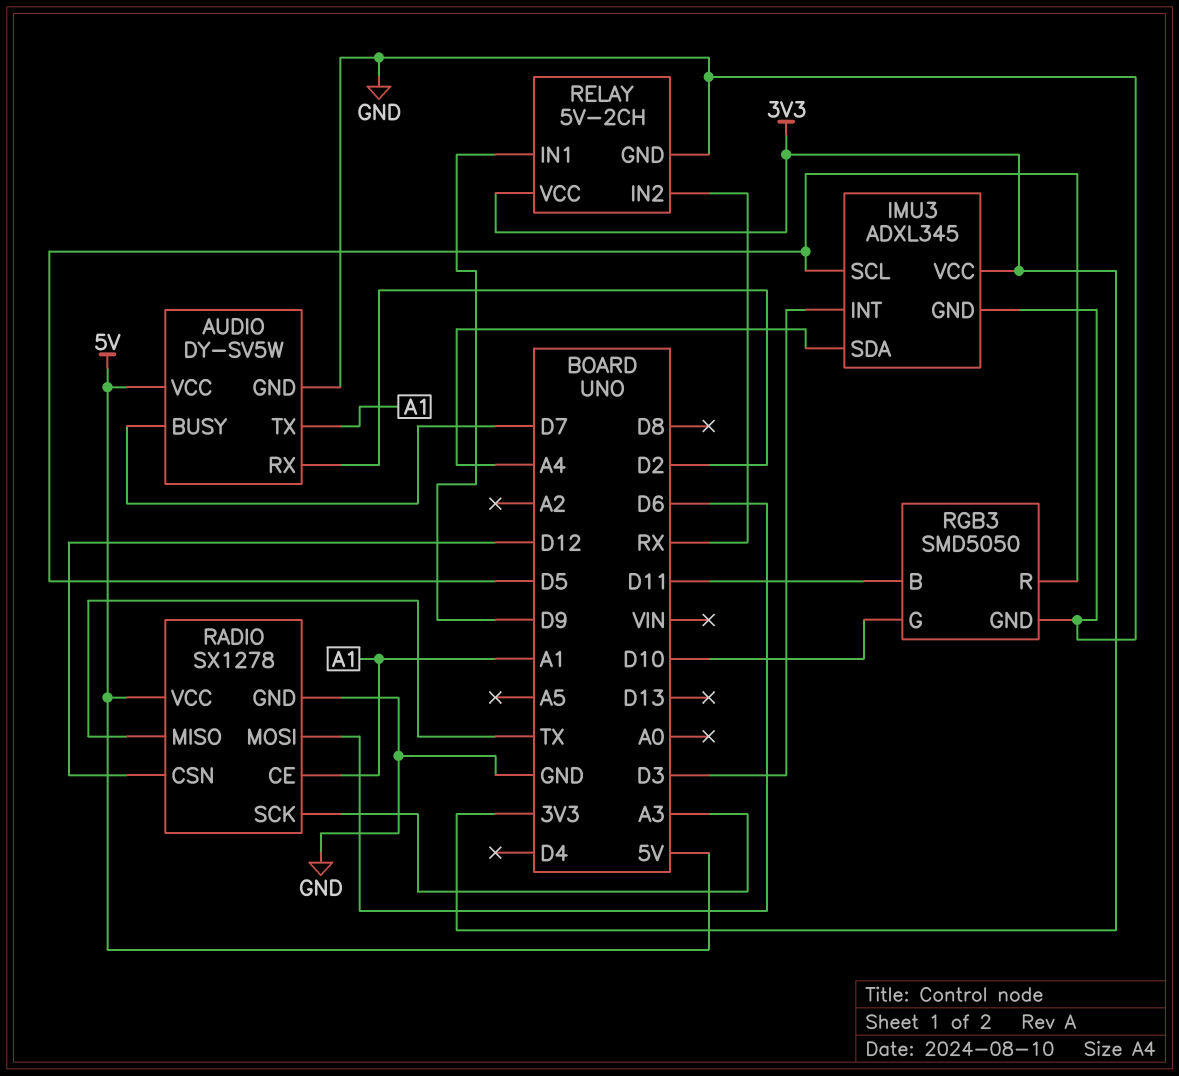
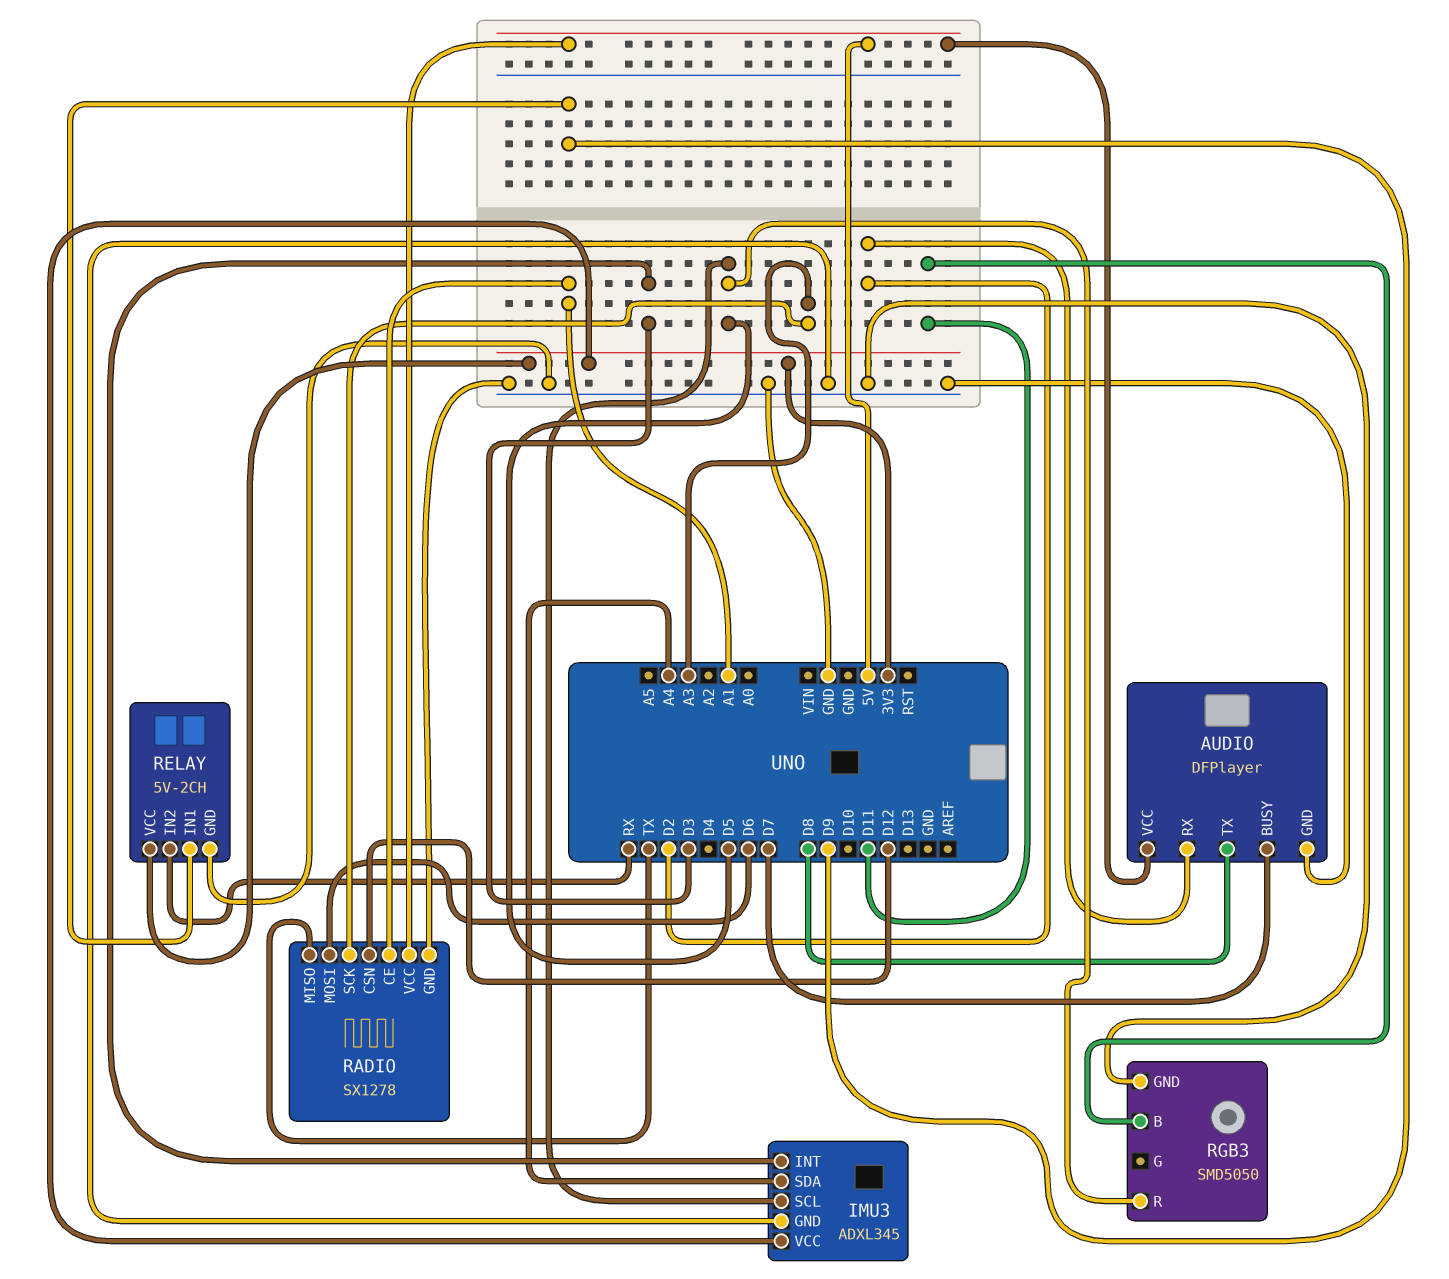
AUDIO: DY-SV5W -> DFPlayer
AUDIO pin TX: A1 -> D8
RGB3 pin G: D10 -> none

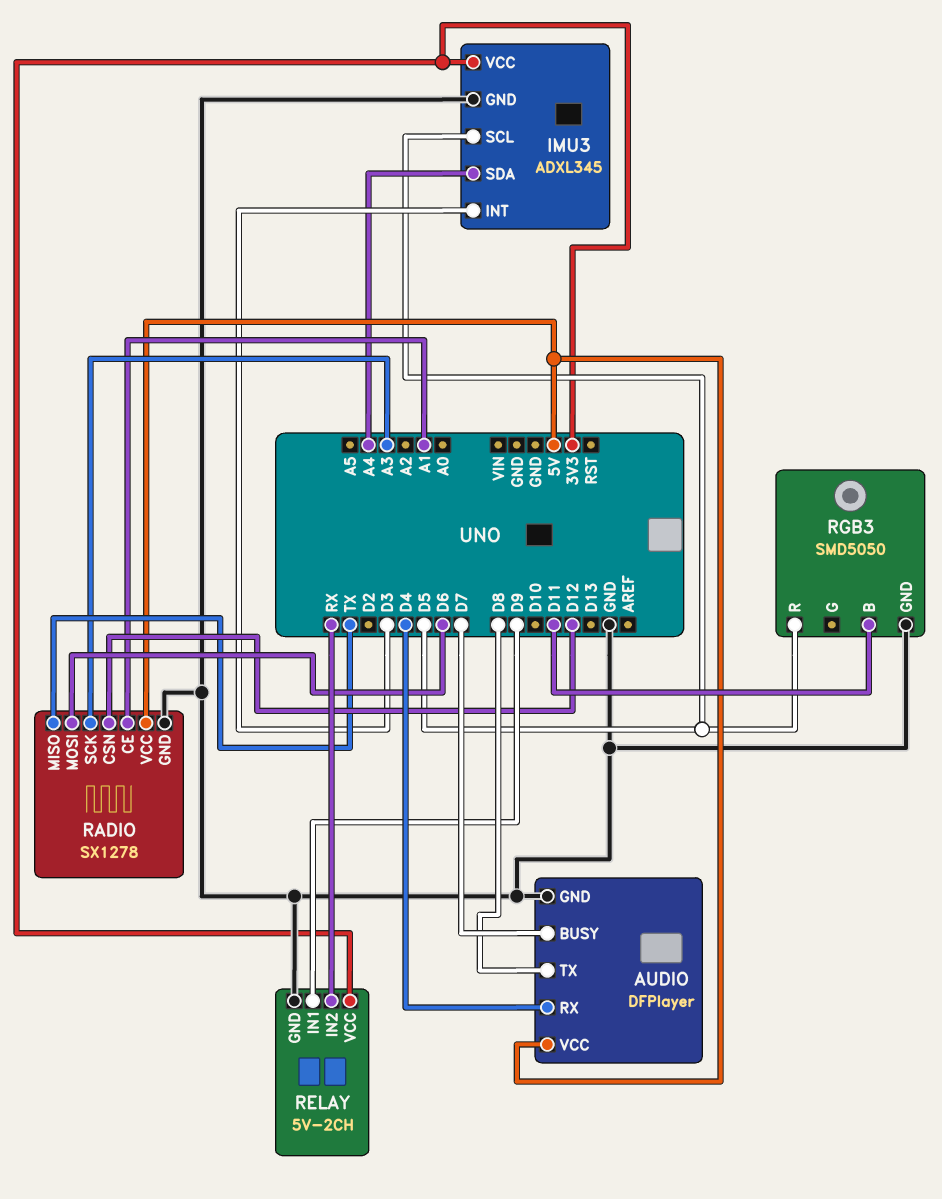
AUDIO pin RX: D2 -> D4

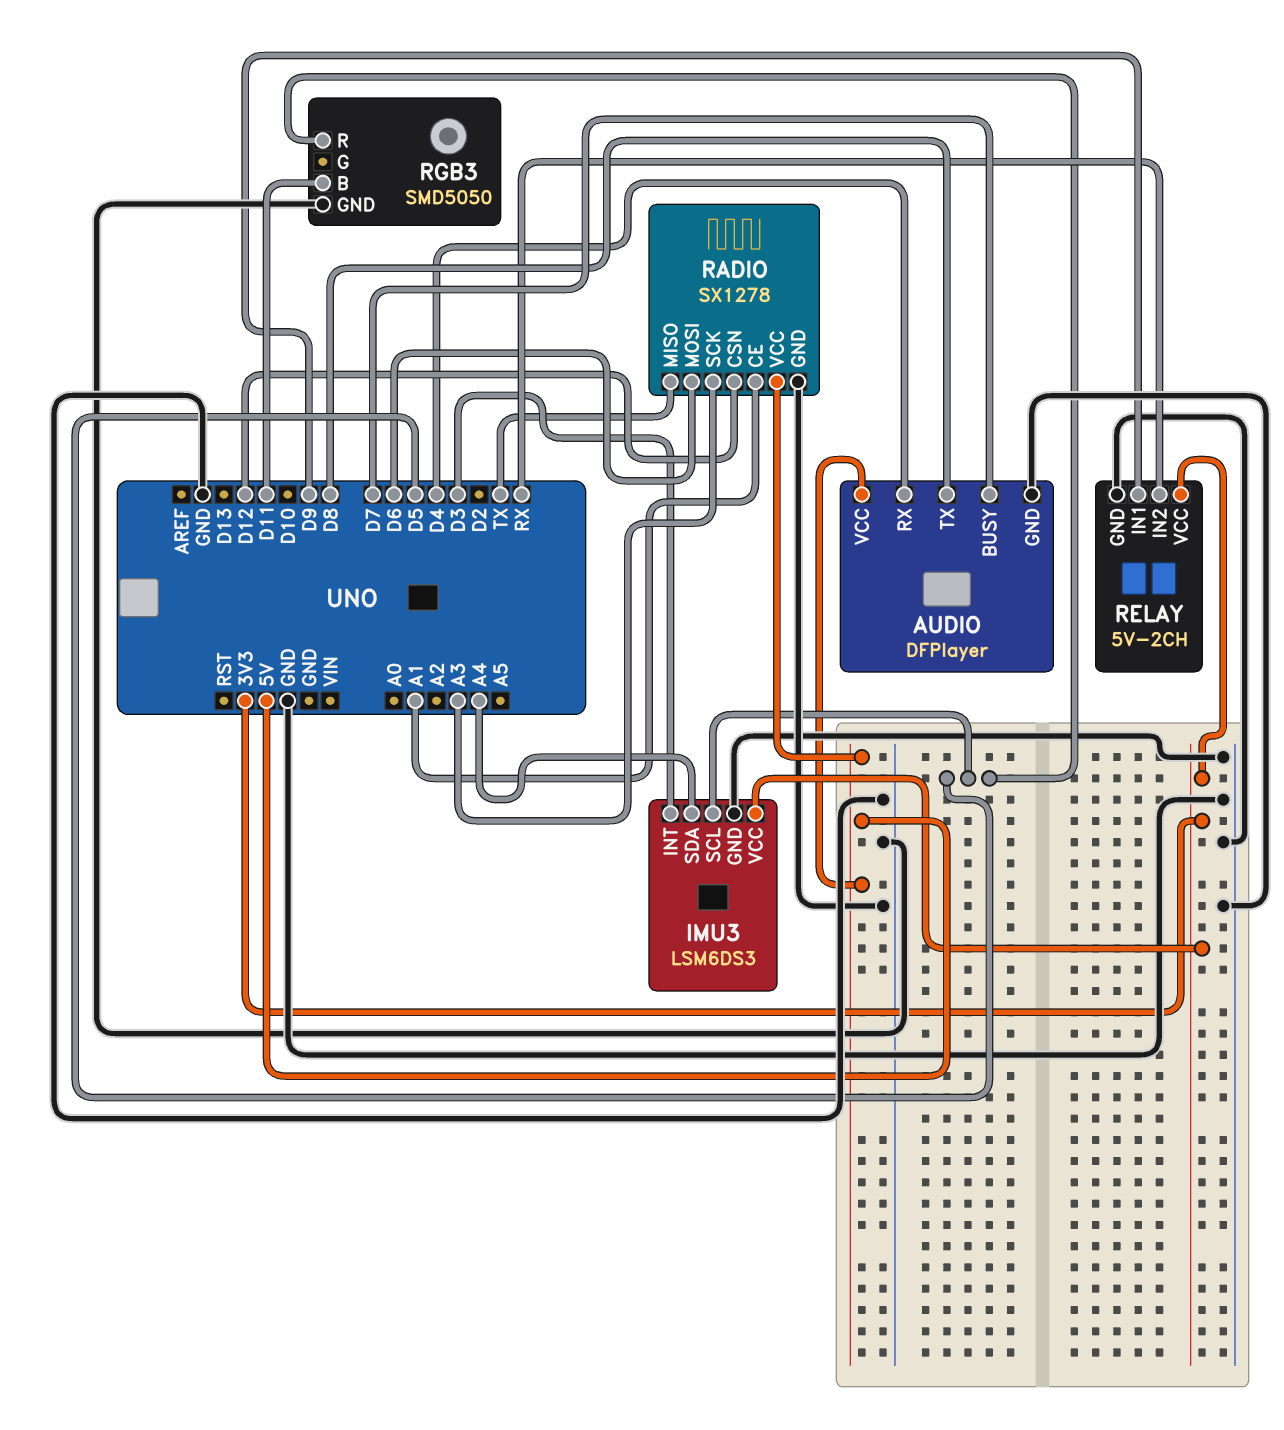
IMU3: ADXL345 -> LSM6DS3

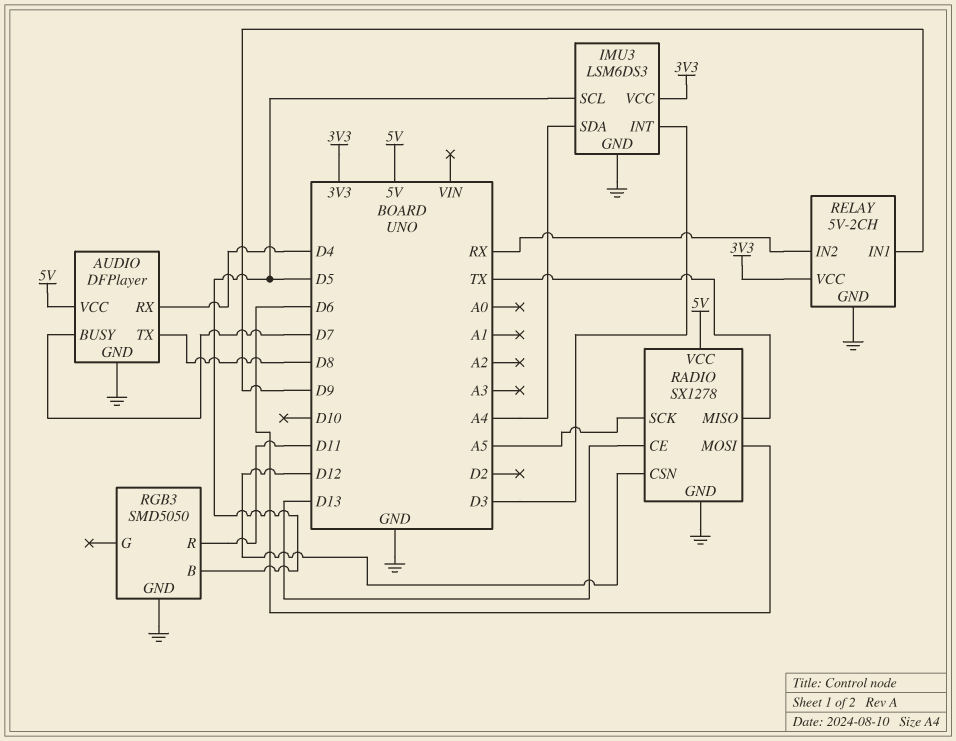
RADIO pin CE: A1 -> D13
RADIO pin SCK: A3 -> A5
RGB3 pin B: D11 -> D5
RGB3 pin R: D5 -> D11

